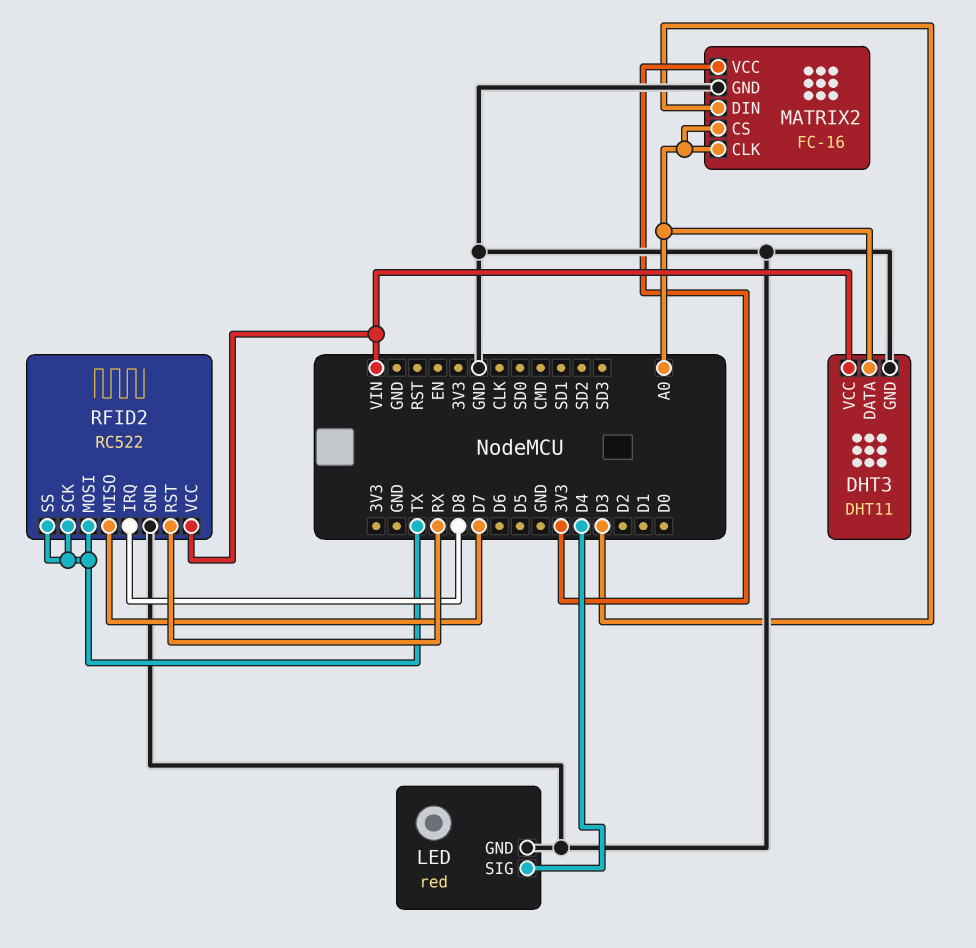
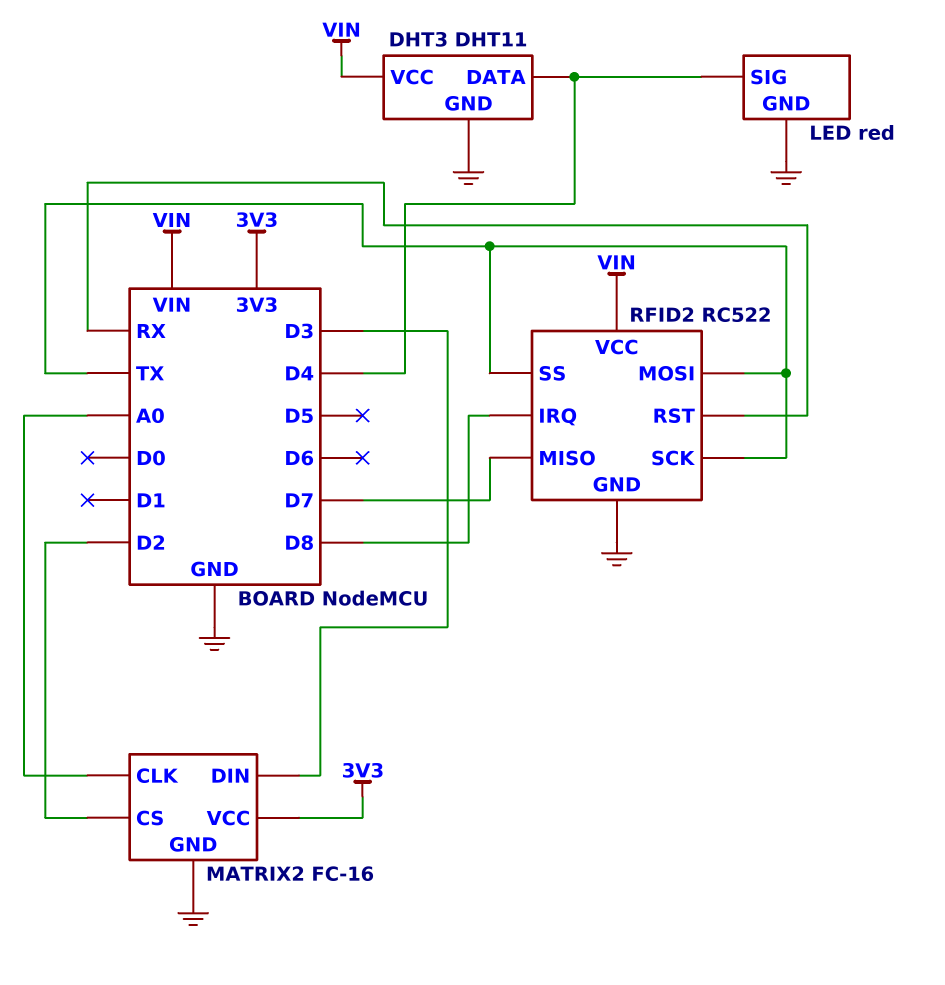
DHT3 pin DATA: A0 -> D4
MATRIX2 pin CS: A0 -> D2

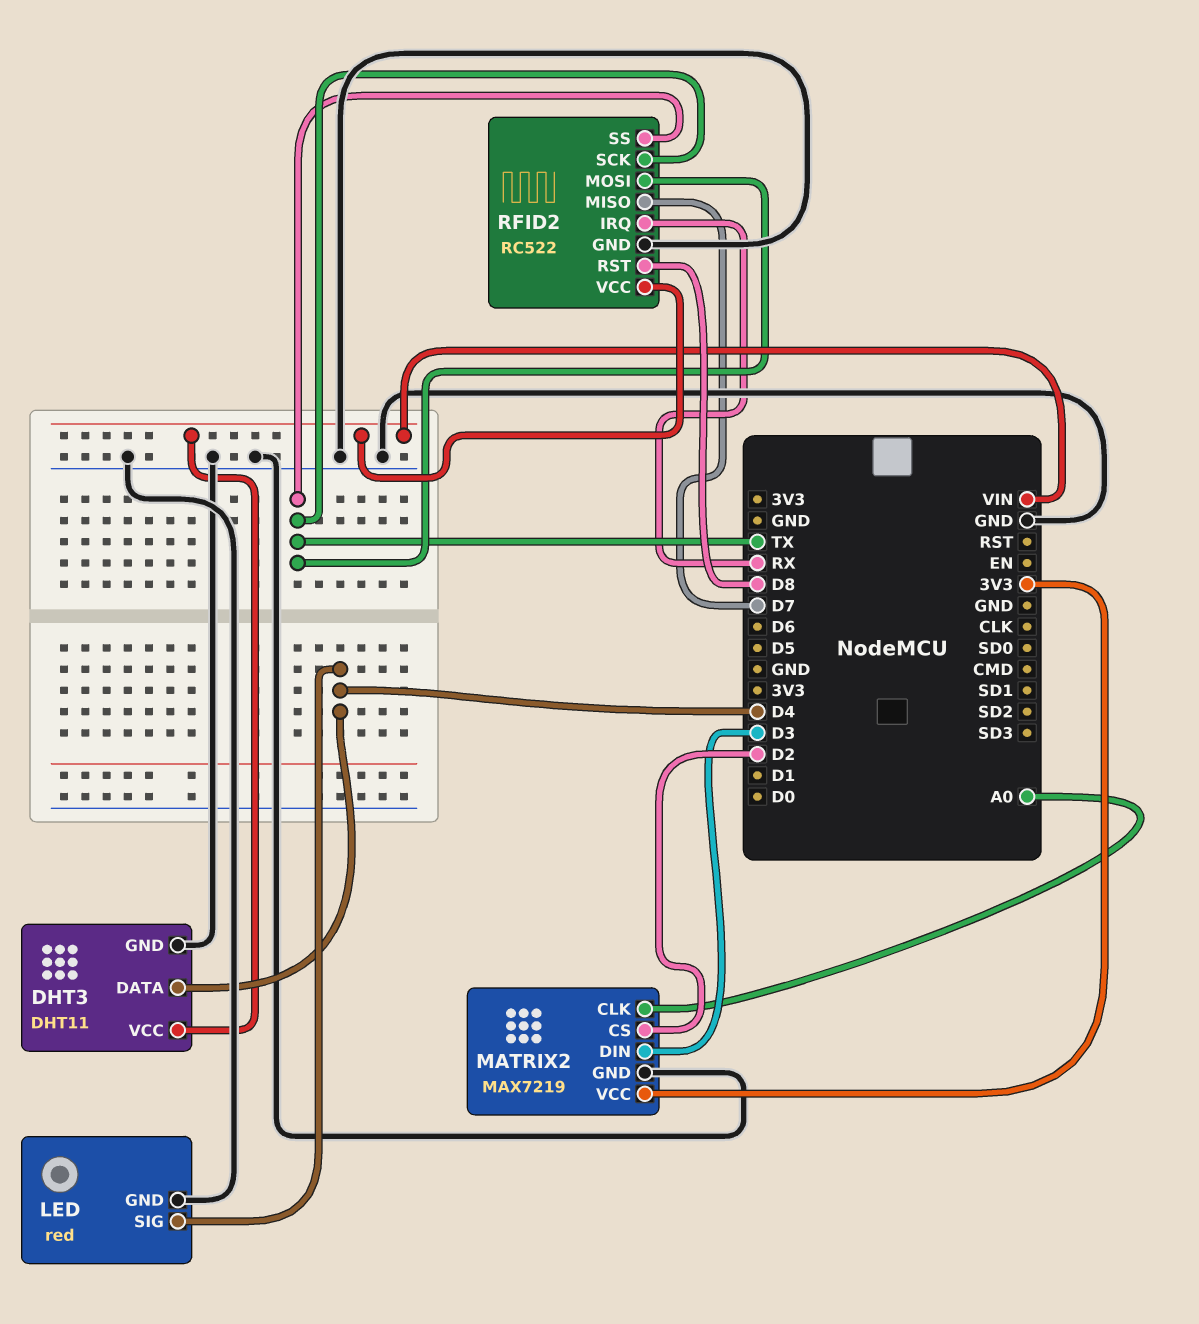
MATRIX2: FC-16 -> MAX7219
RFID2 pin IRQ: D8 -> RX
RFID2 pin RST: RX -> D8

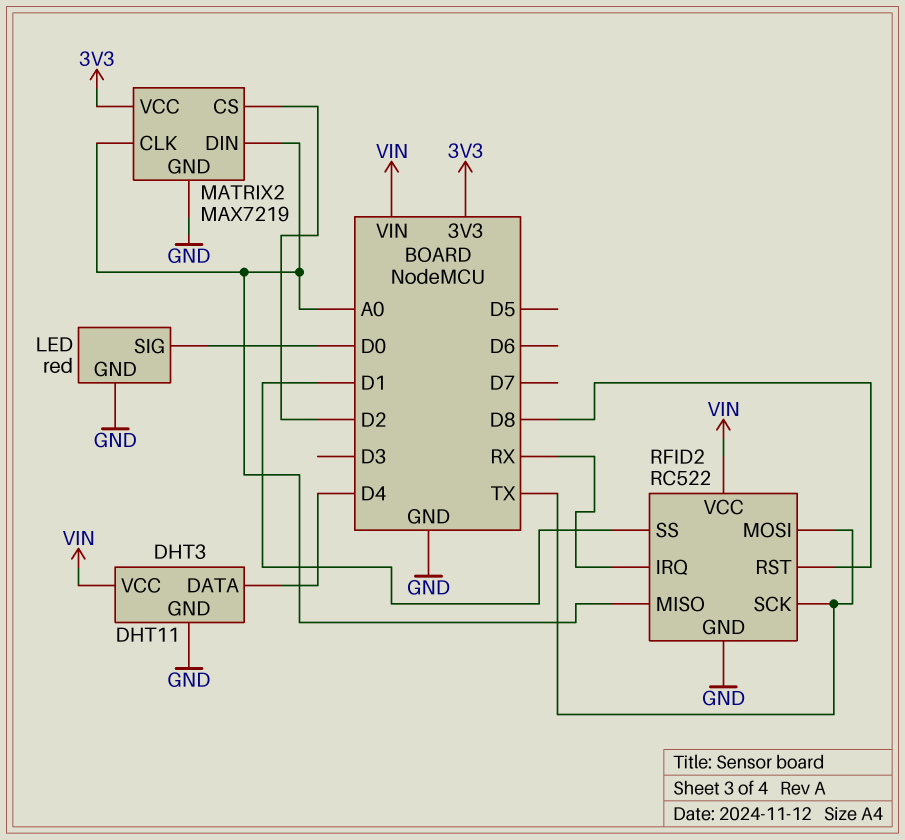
LED pin SIG: D4 -> D0
MATRIX2 pin DIN: D3 -> A0
RFID2 pin MISO: D7 -> A0
RFID2 pin SS: TX -> D1

